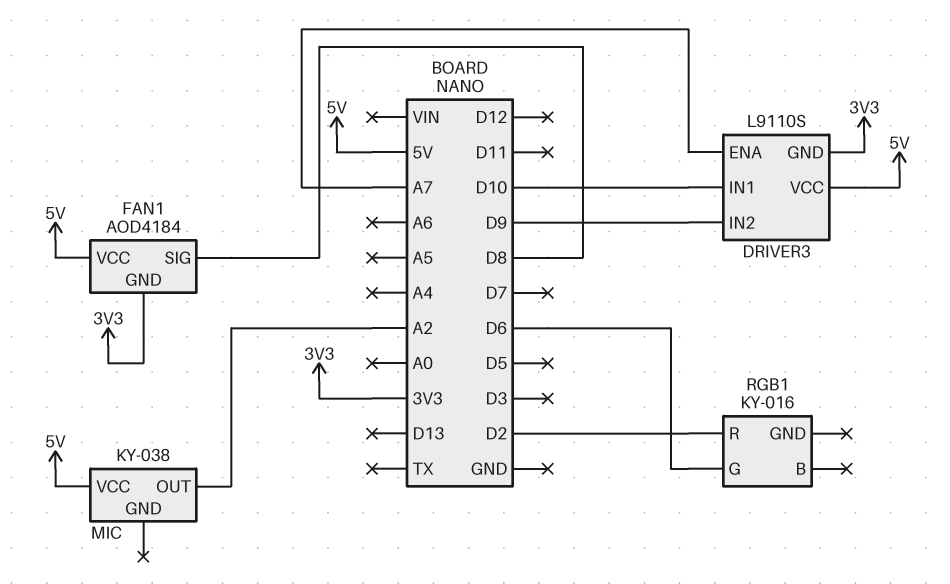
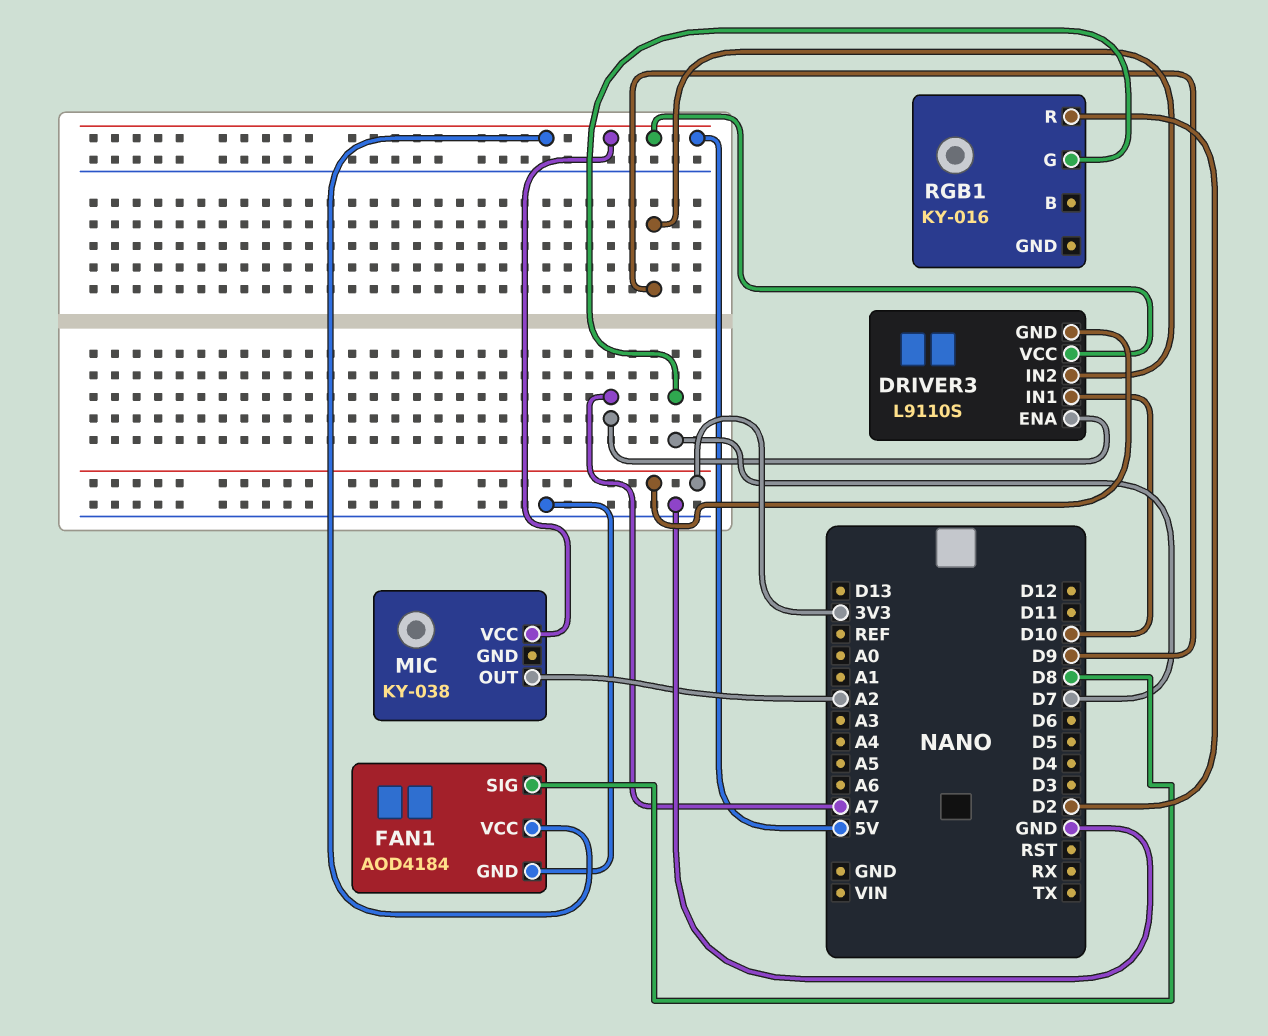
FAN1 pin GND: 3V3 -> GND
RGB1 pin G: D6 -> D7

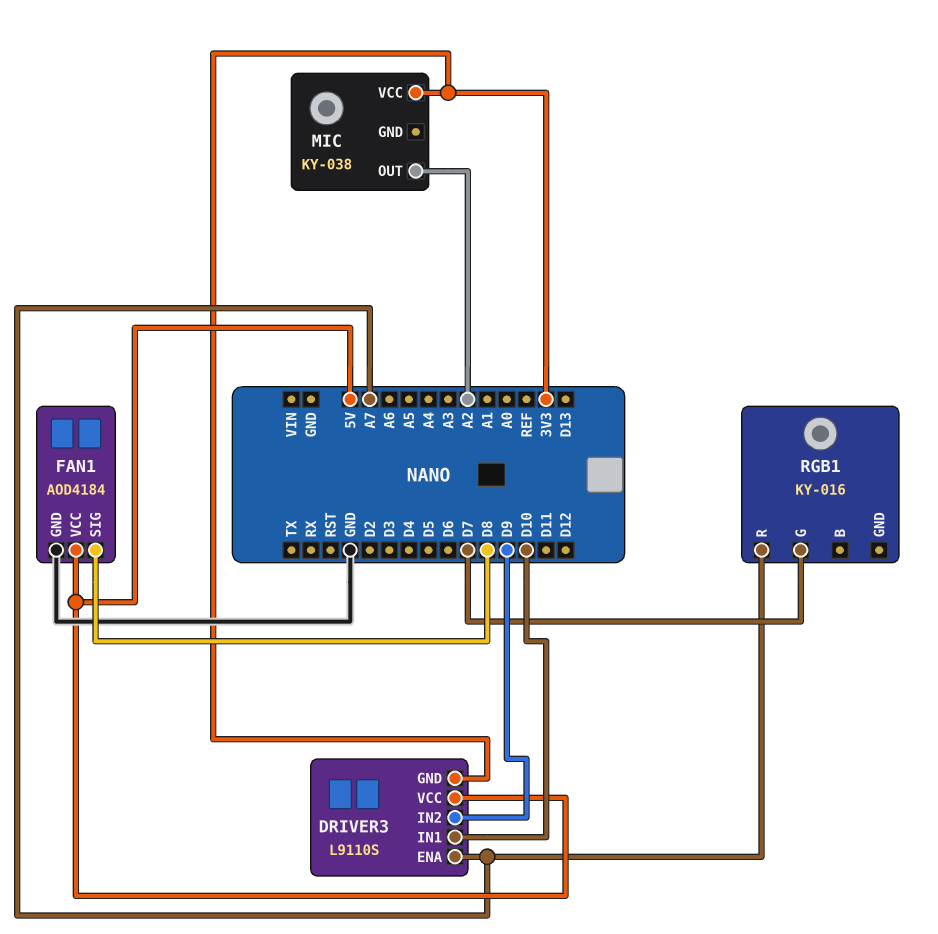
MIC pin VCC: 5V -> 3V3
RGB1 pin R: D2 -> A7

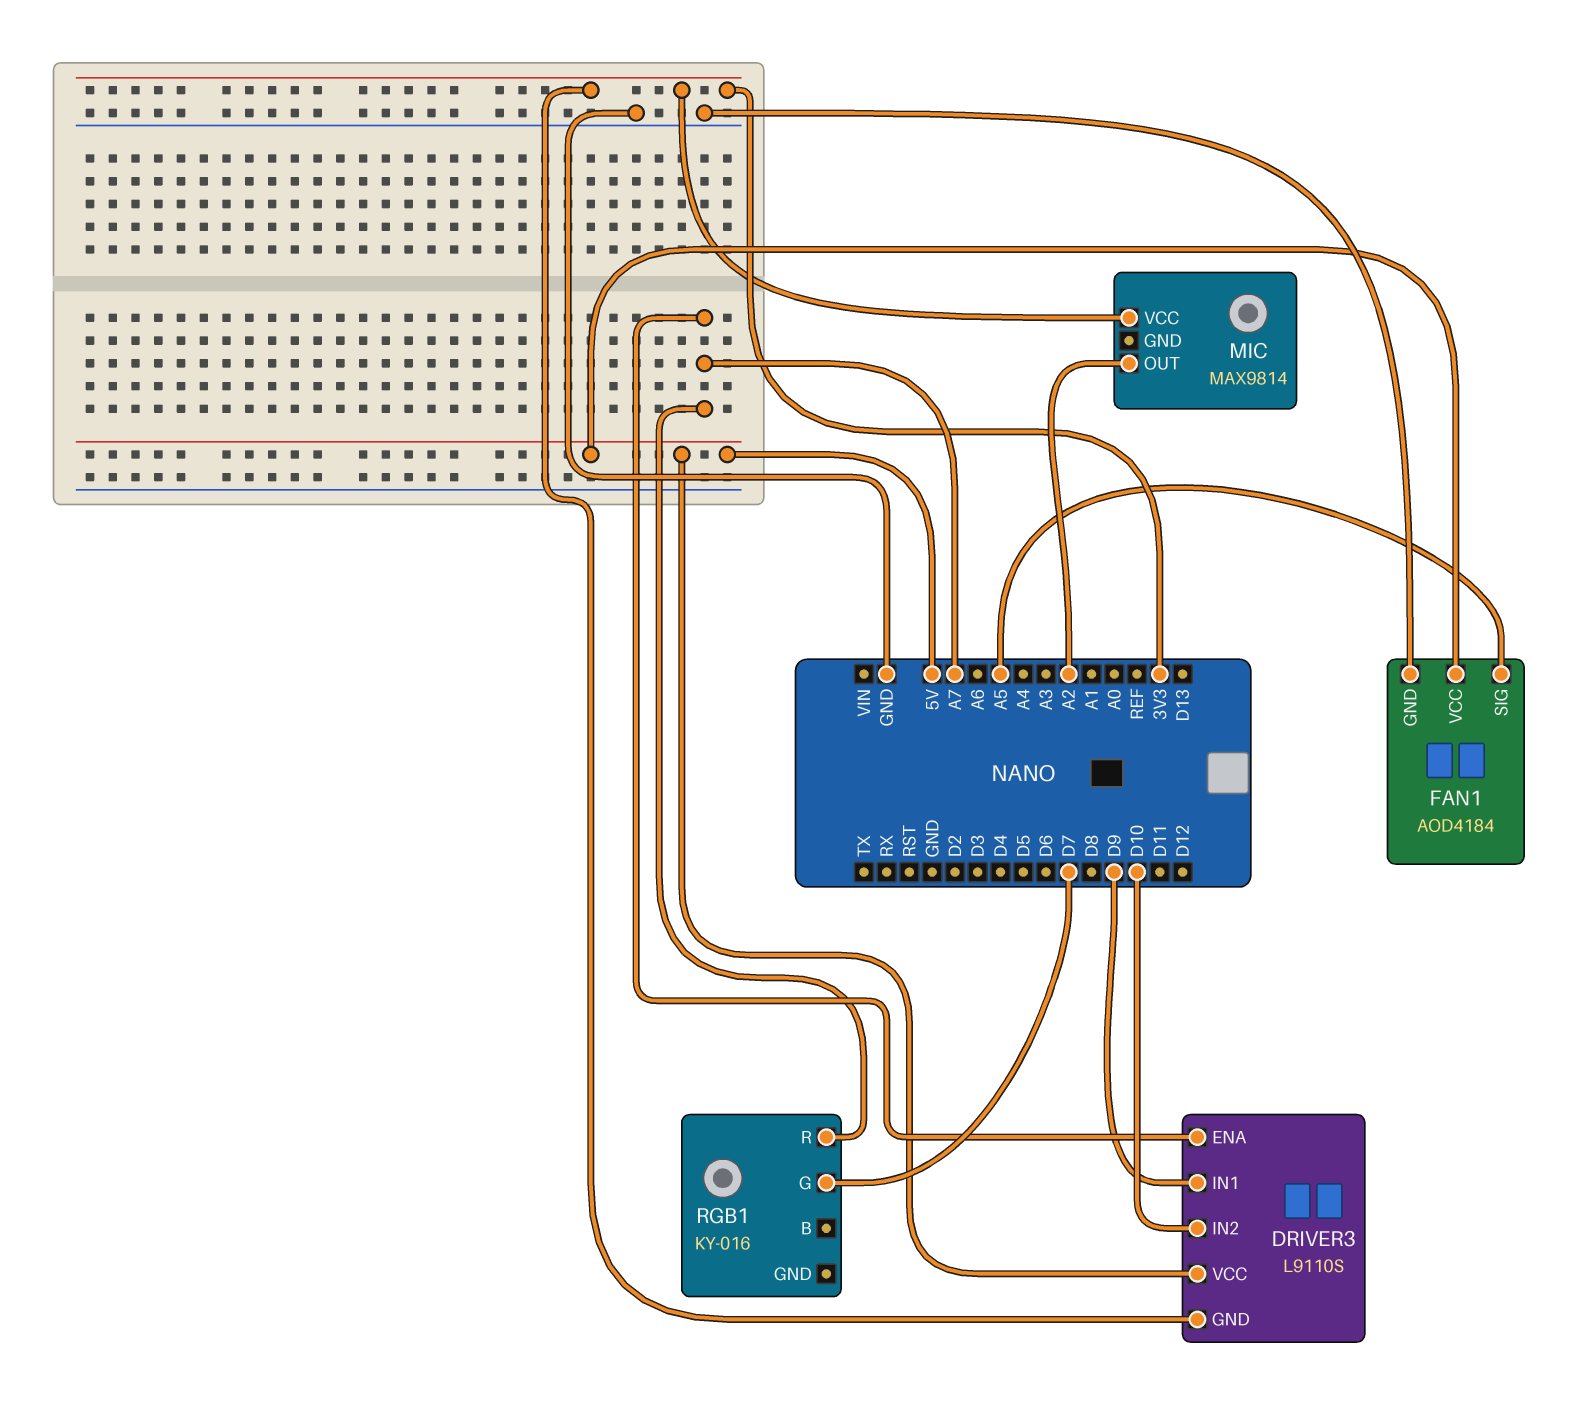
DRIVER3 pin IN1: D10 -> D9
DRIVER3 pin IN2: D9 -> D10
FAN1 pin SIG: D8 -> A5
MIC: KY-038 -> MAX9814

